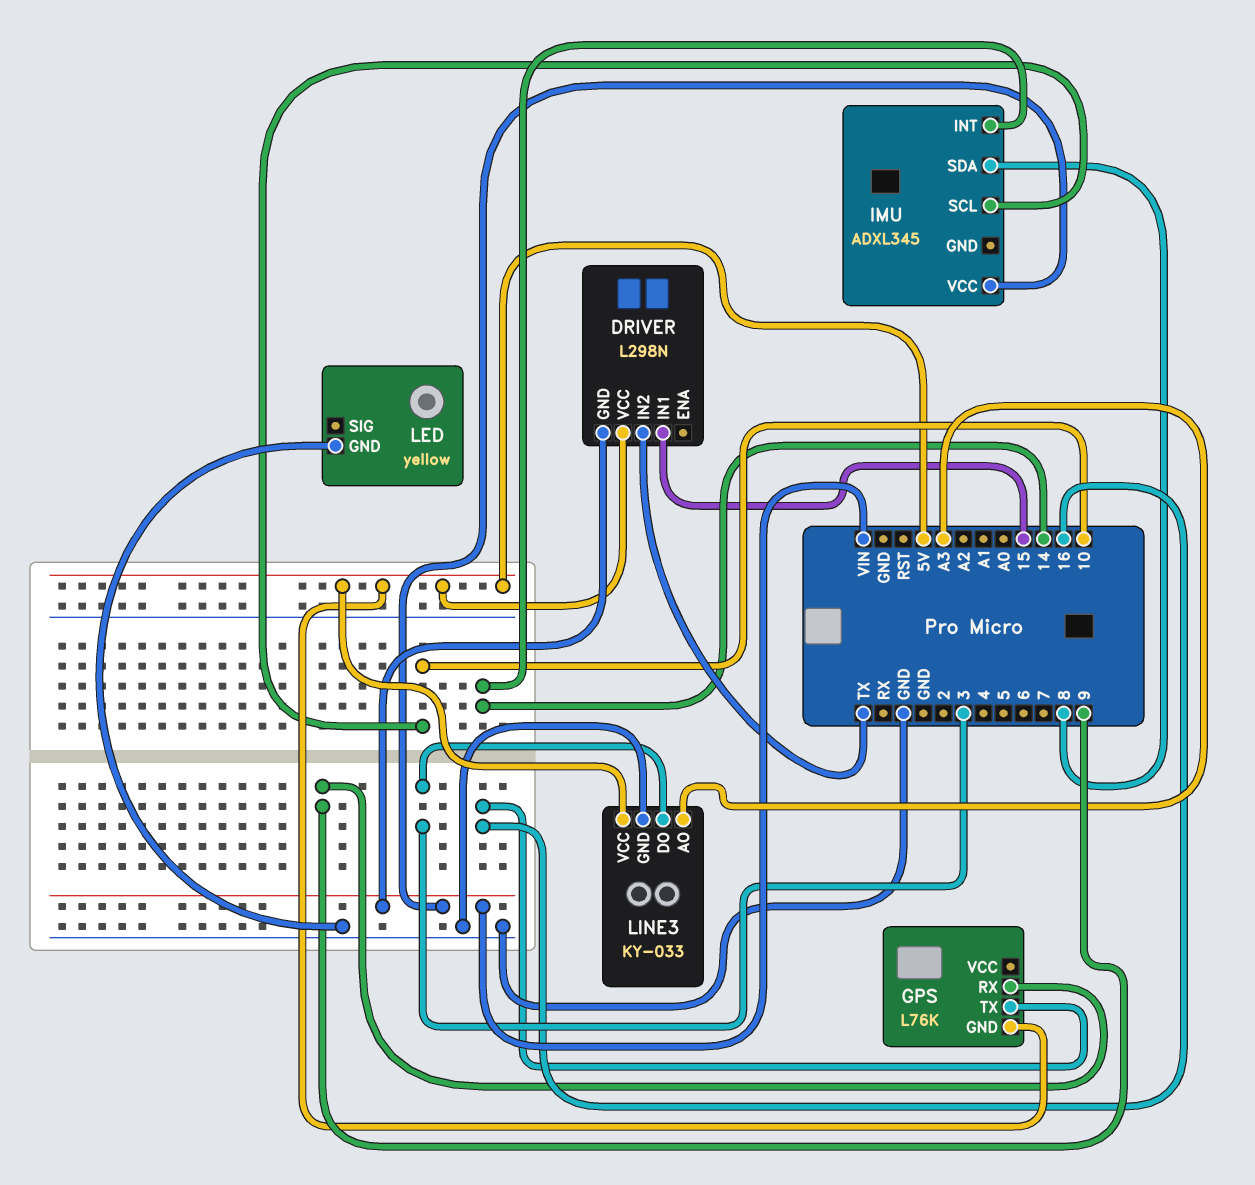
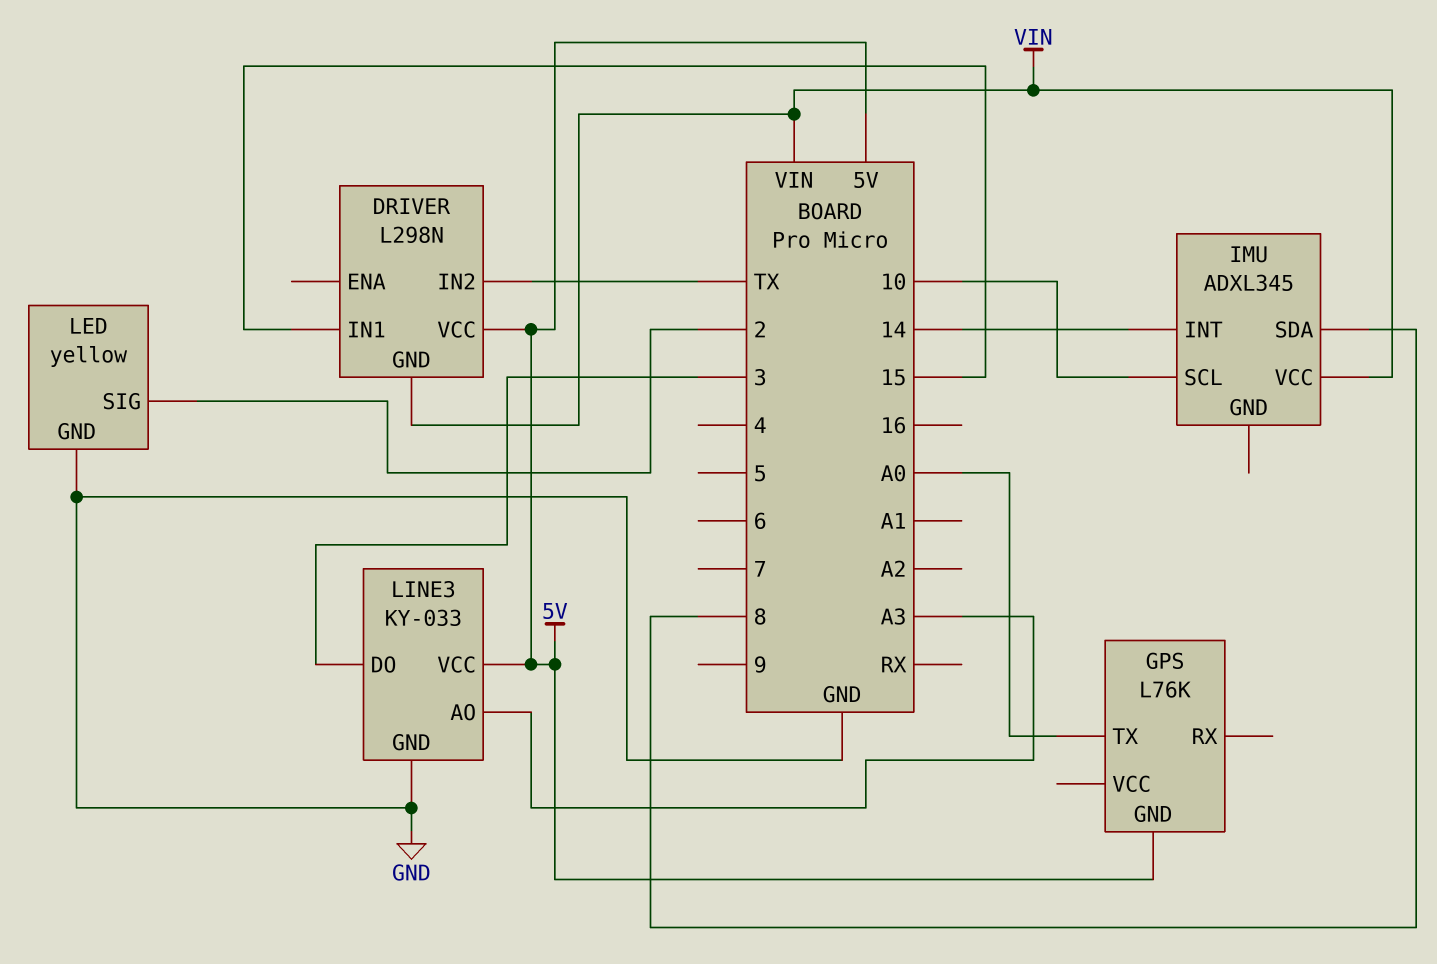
GPS pin RX: 9 -> none
GPS pin TX: 16 -> A0
LED pin SIG: none -> 2

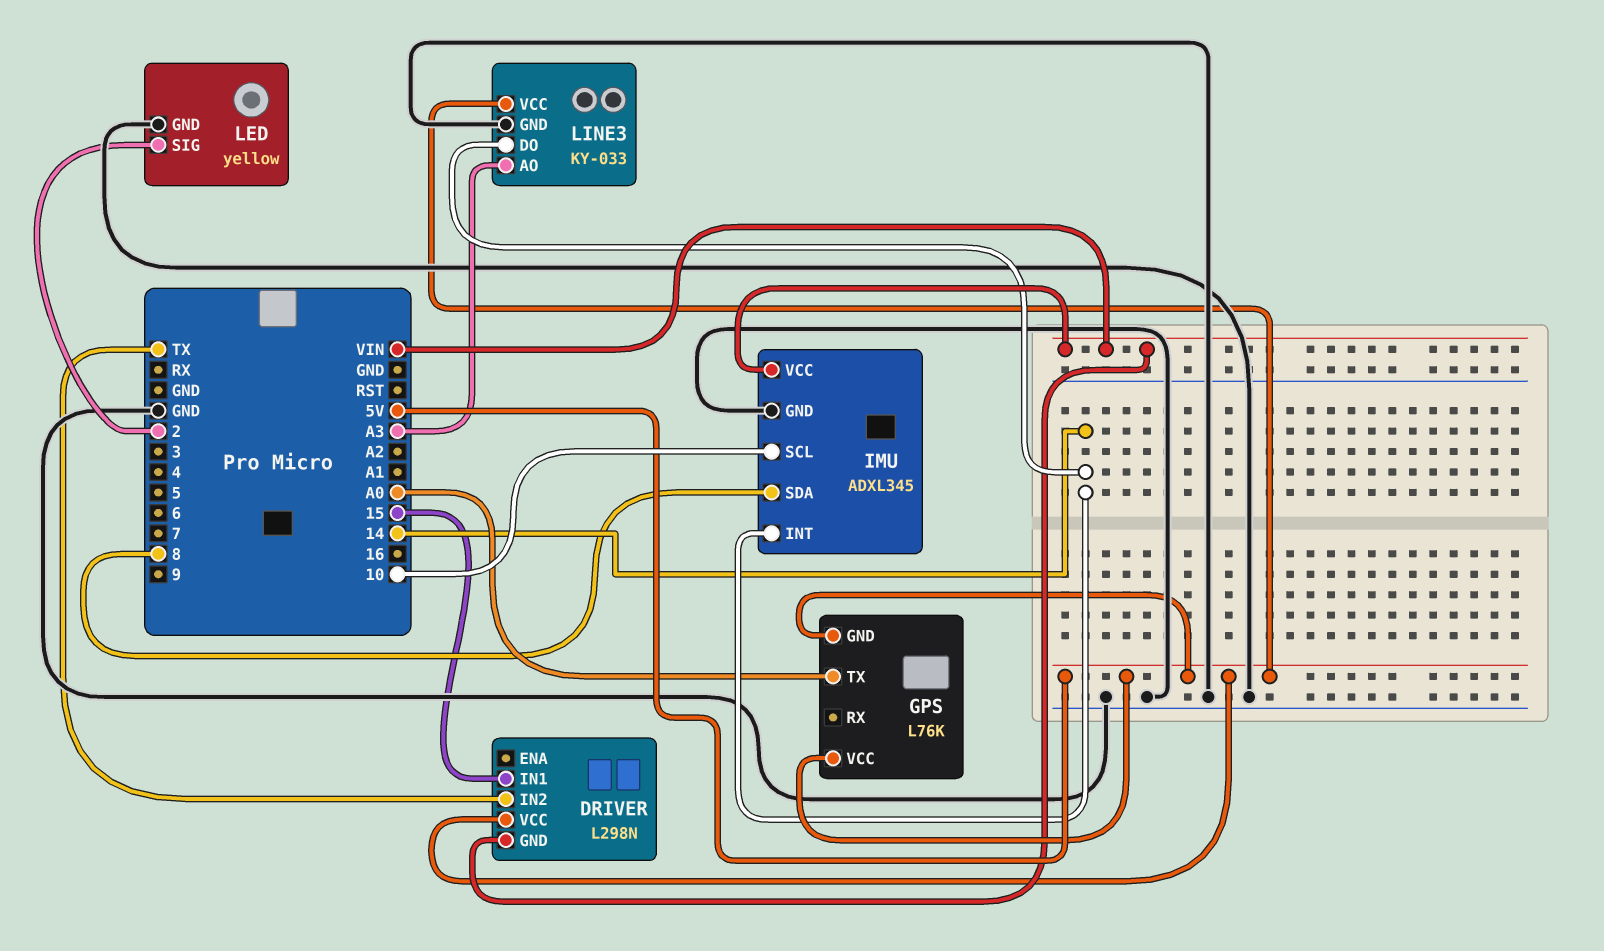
GPS pin VCC: none -> 5V
IMU pin GND: none -> GND
LINE3 pin DO: 3 -> 14

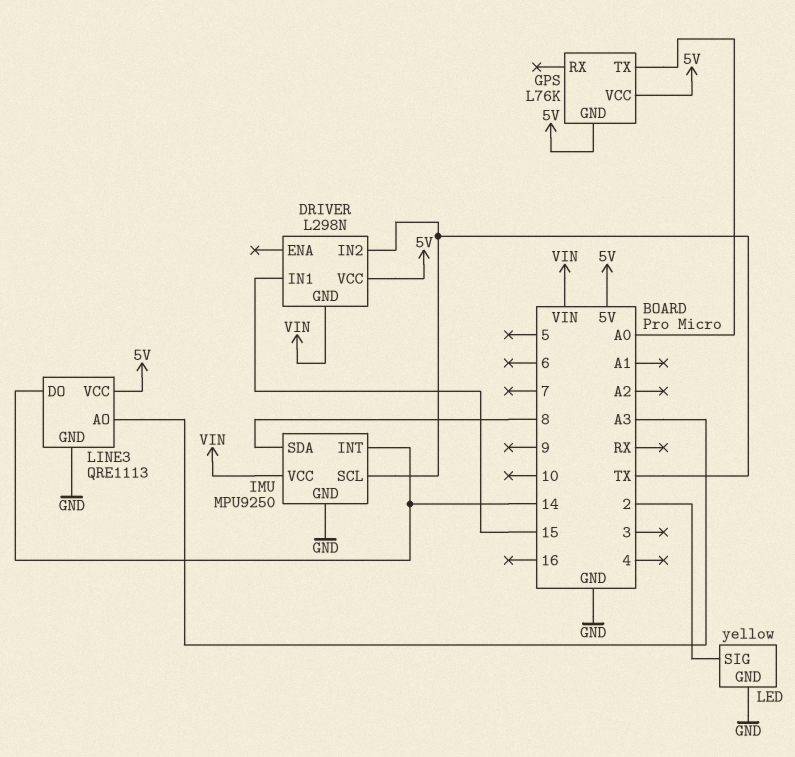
IMU: ADXL345 -> MPU9250
IMU pin SCL: 10 -> TX
LINE3: KY-033 -> QRE1113

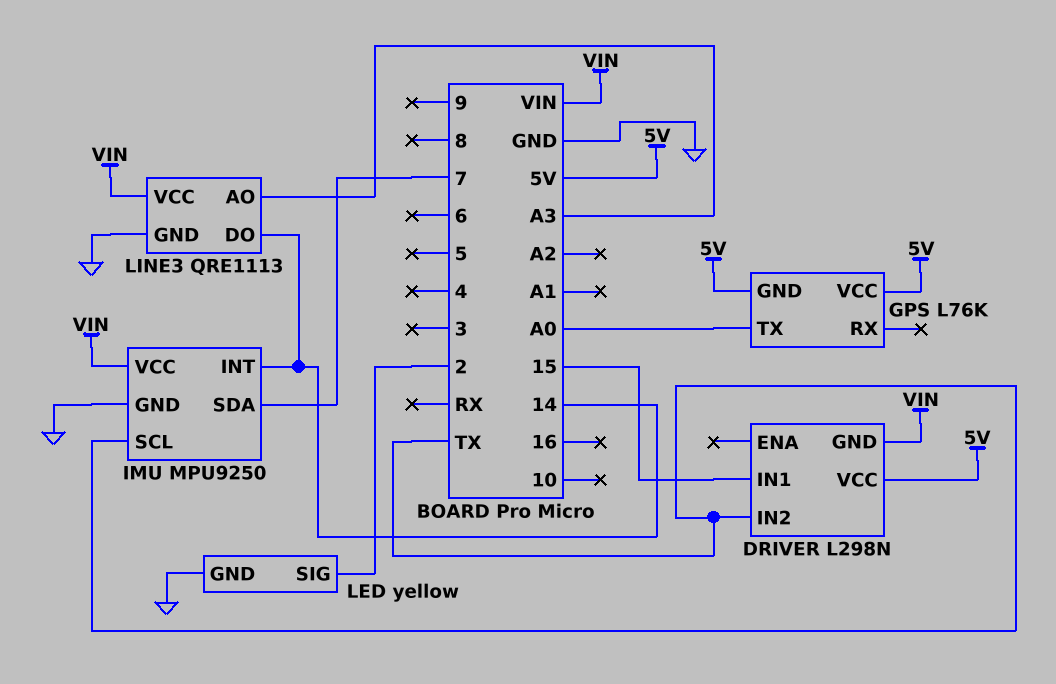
IMU pin SDA: 8 -> 7
LINE3 pin VCC: 5V -> VIN

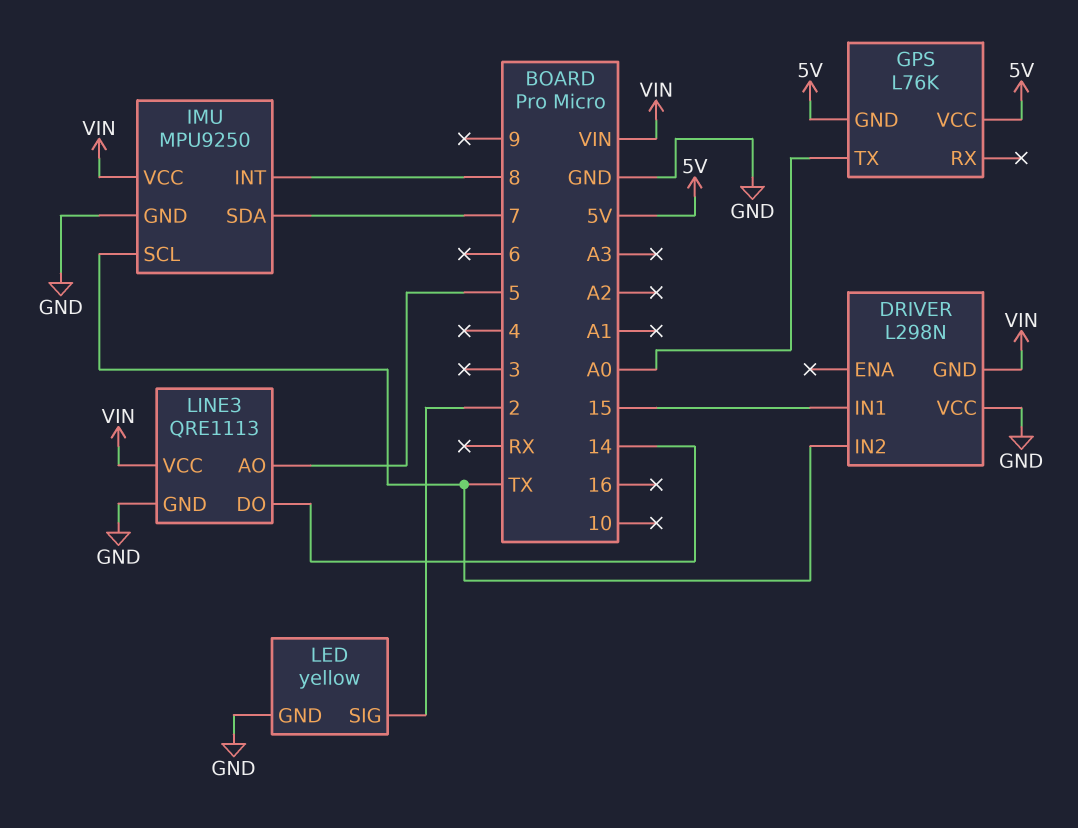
DRIVER pin VCC: 5V -> GND
IMU pin INT: 14 -> 8
LINE3 pin AO: A3 -> 5

